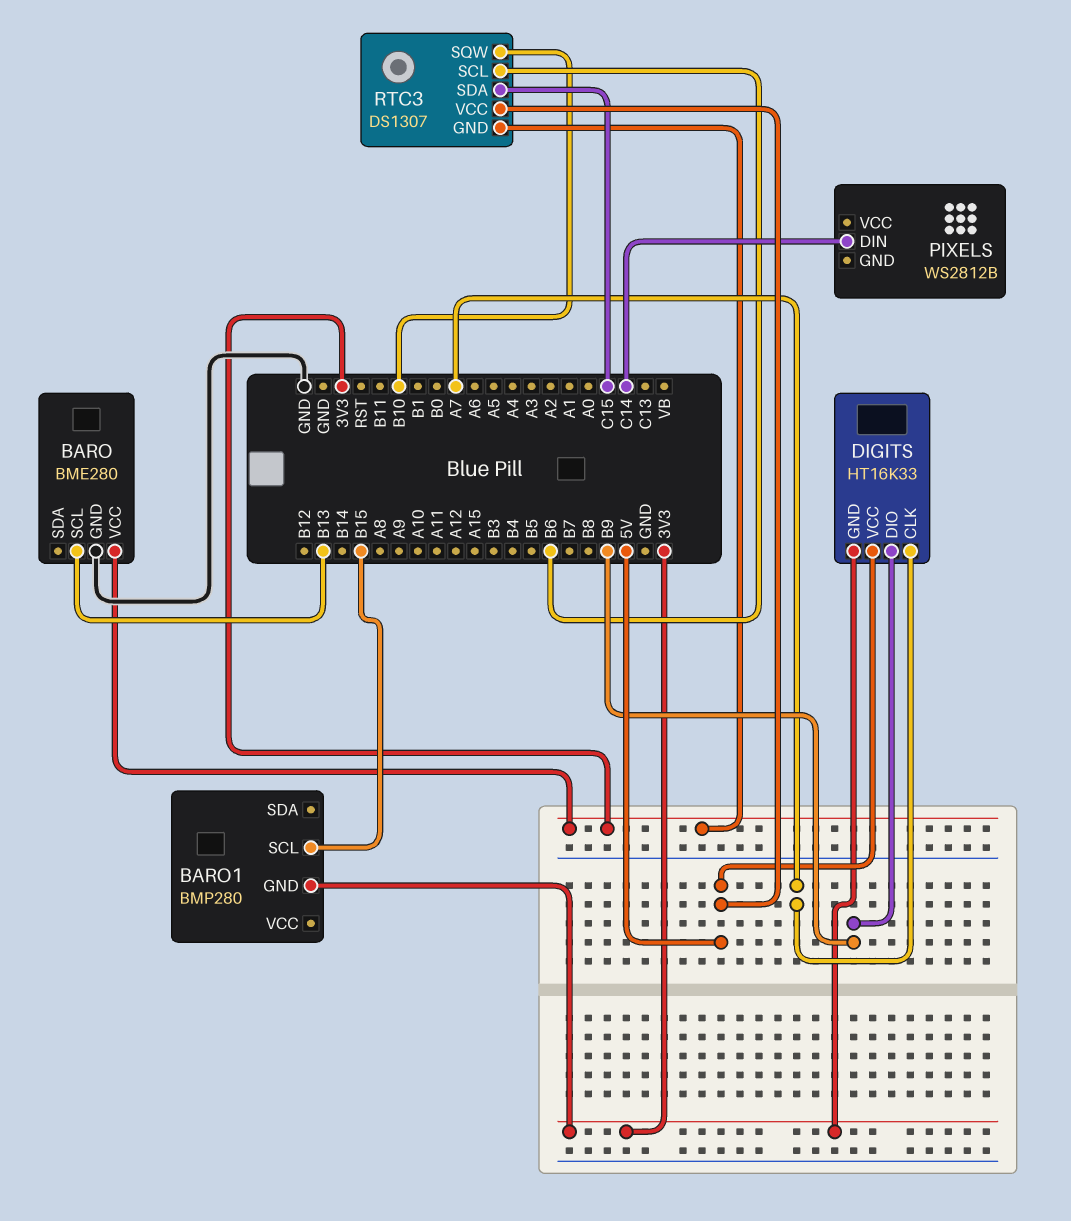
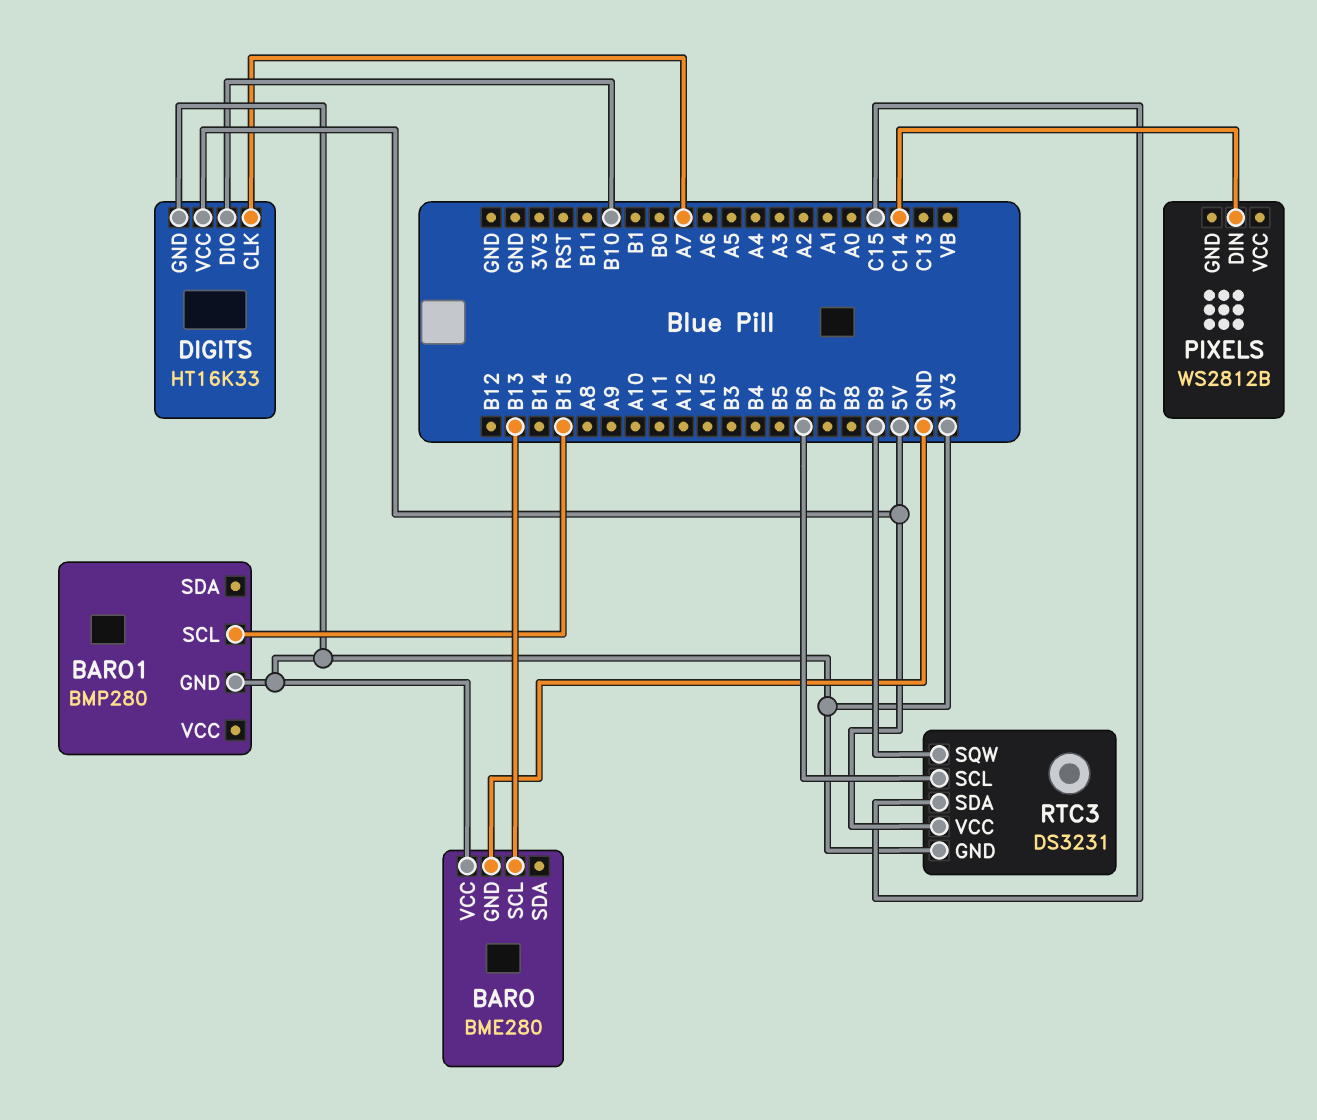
DIGITS pin DIO: B9 -> B10
RTC3: DS1307 -> DS3231
RTC3 pin SQW: B10 -> B9

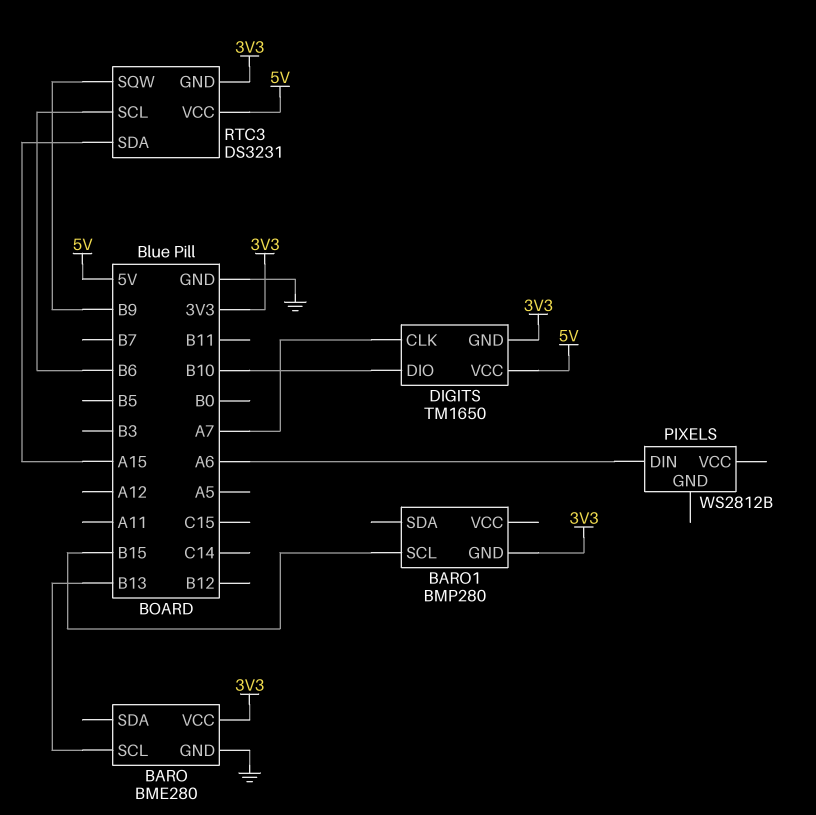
DIGITS: HT16K33 -> TM1650
PIXELS pin DIN: C14 -> A6
RTC3 pin SDA: C15 -> A15

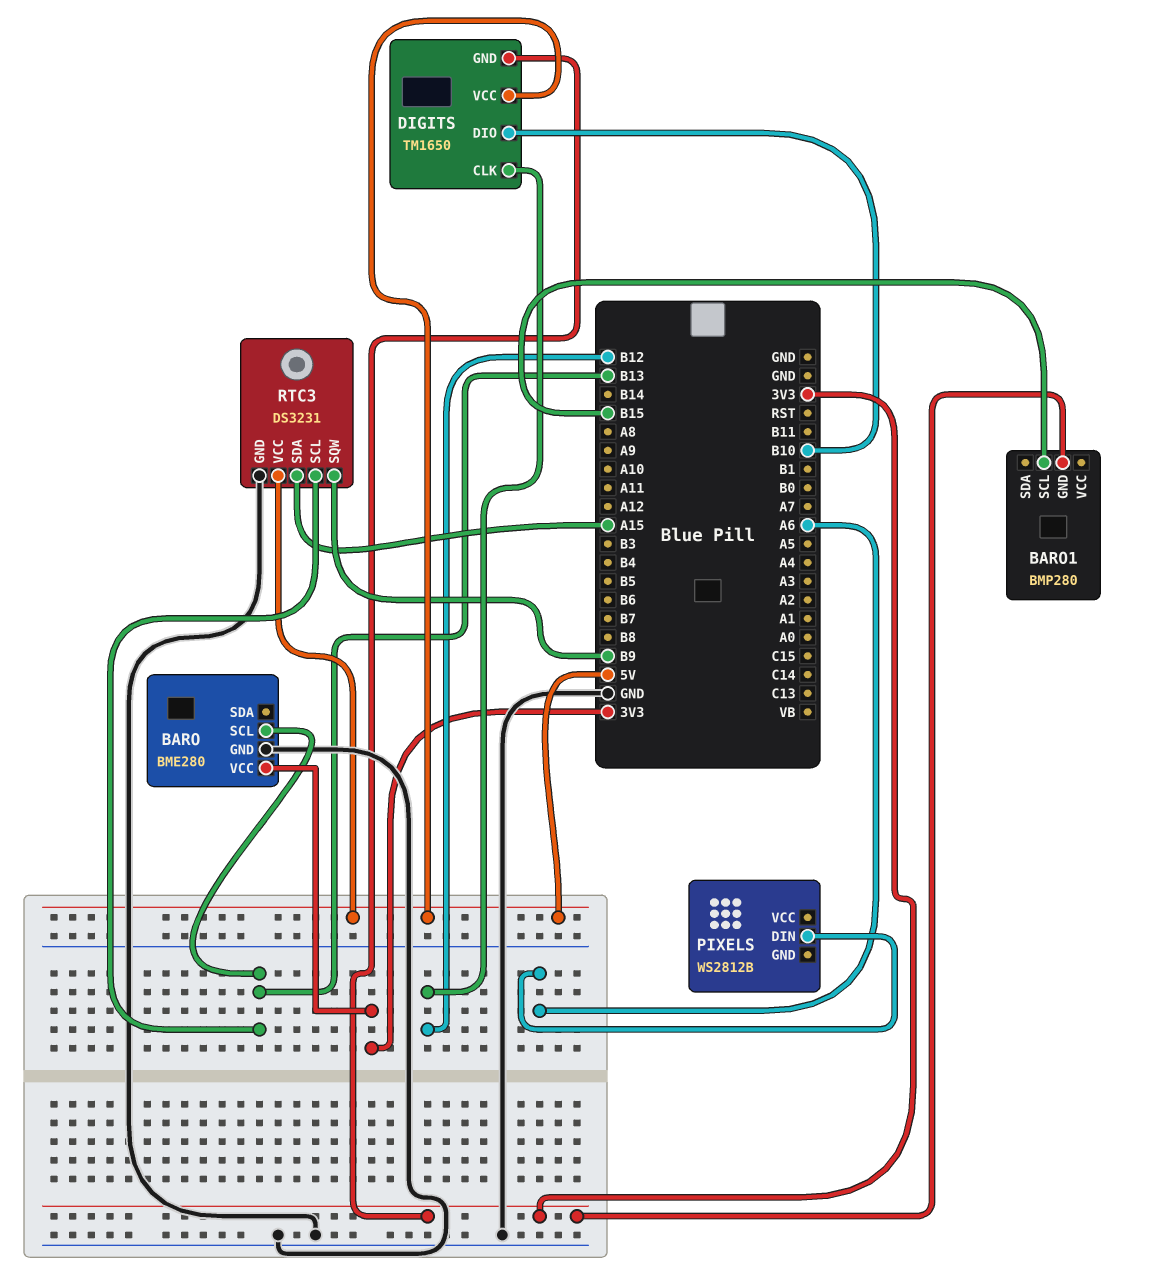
DIGITS pin CLK: A7 -> B12
RTC3 pin GND: 3V3 -> GND
RTC3 pin SCL: B6 -> B13

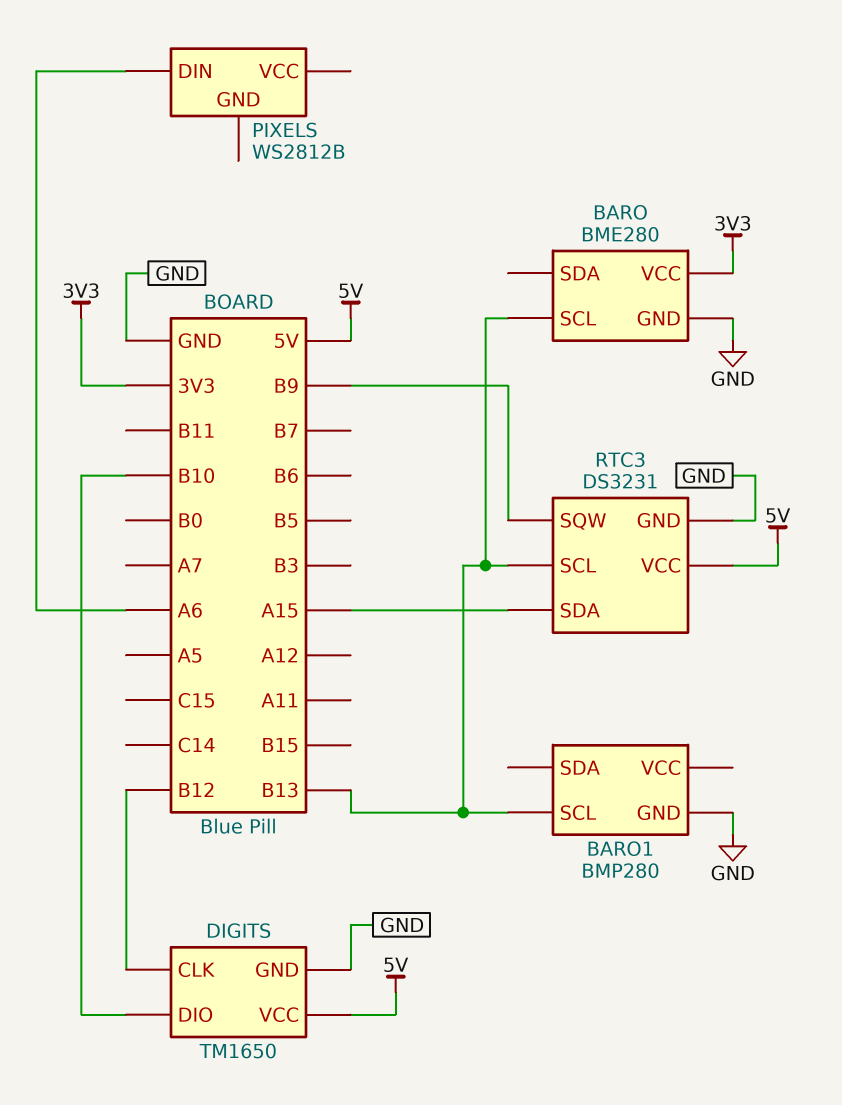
BARO1 pin GND: 3V3 -> GND
BARO1 pin SCL: B15 -> B13
DIGITS pin GND: 3V3 -> GND

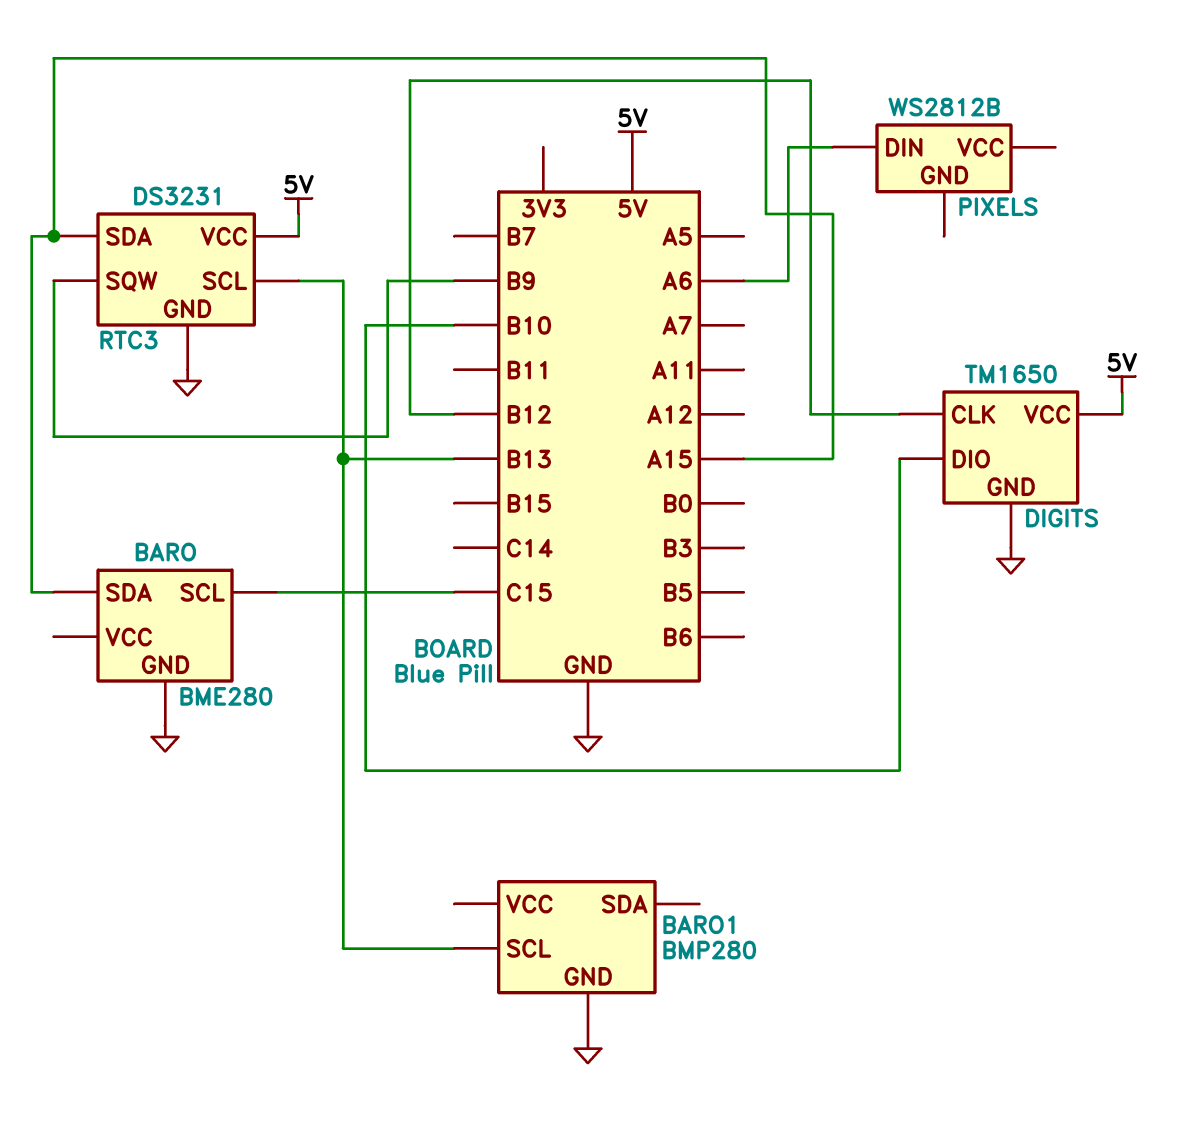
BARO pin SCL: B13 -> C15
BARO pin SDA: none -> A15
BARO pin VCC: 3V3 -> none

